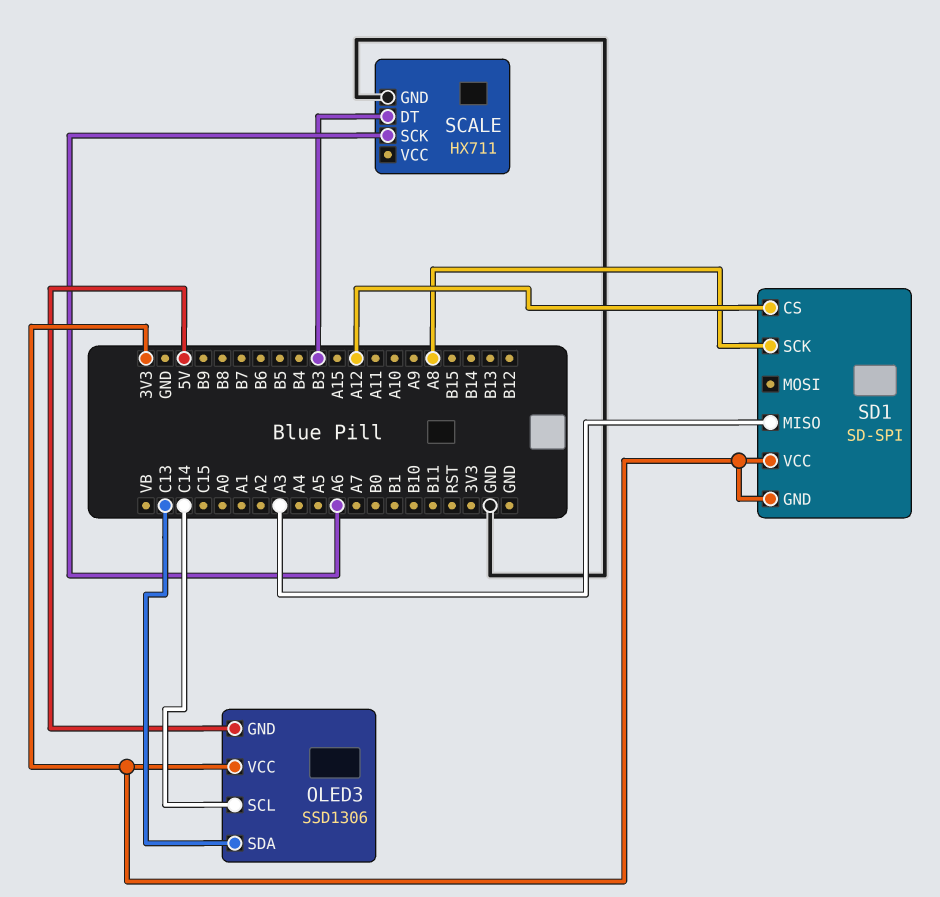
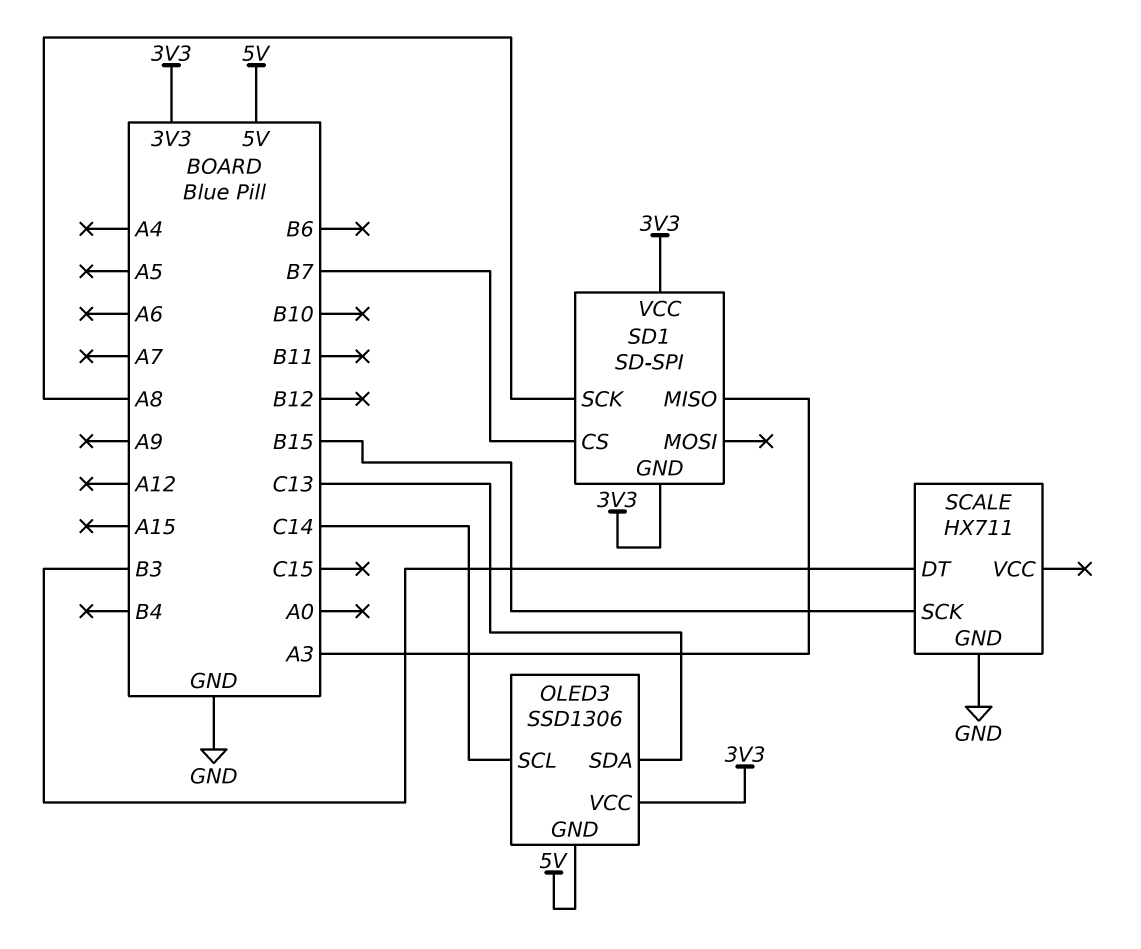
SCALE pin SCK: A6 -> B15
SD1 pin CS: A12 -> B7

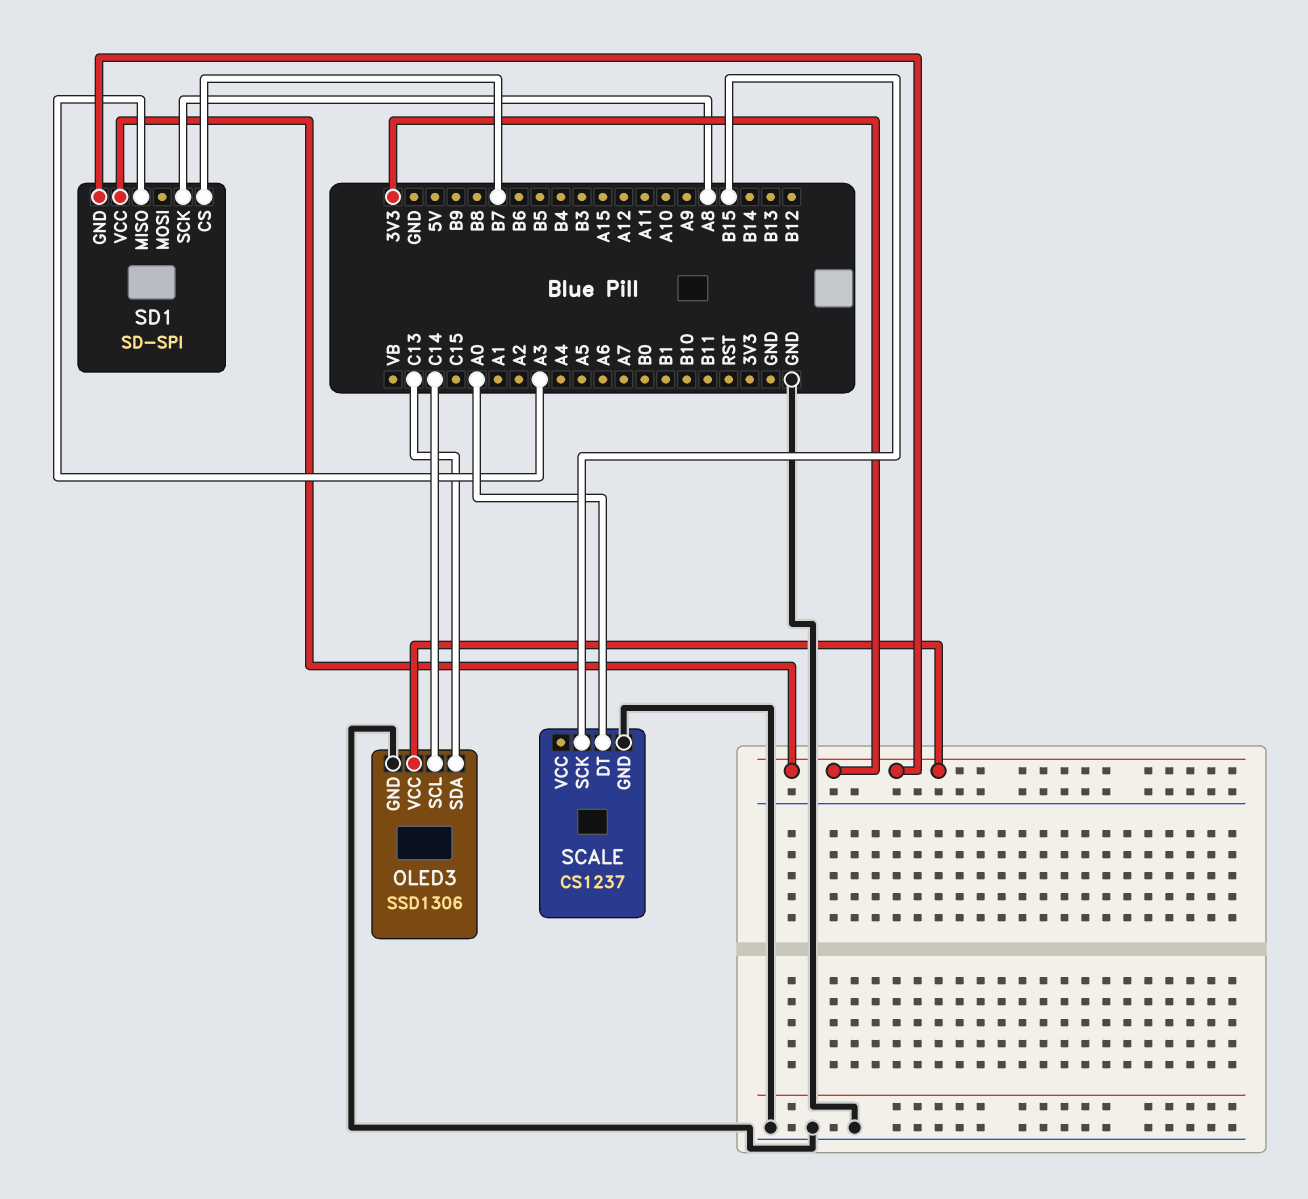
OLED3 pin GND: 5V -> GND
SCALE: HX711 -> CS1237
SCALE pin DT: B3 -> A0

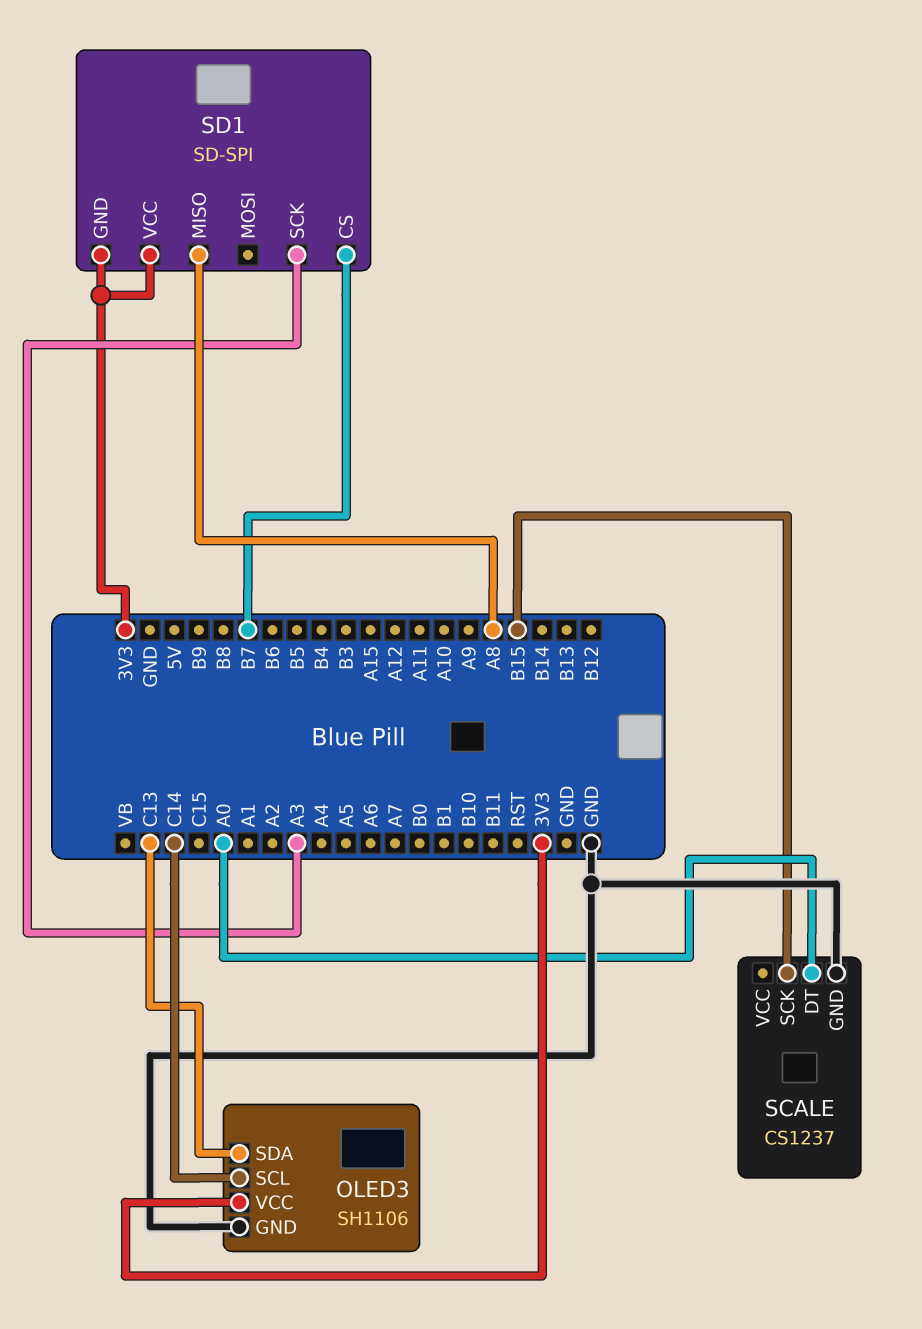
OLED3: SSD1306 -> SH1106
SD1 pin MISO: A3 -> A8
SD1 pin SCK: A8 -> A3

